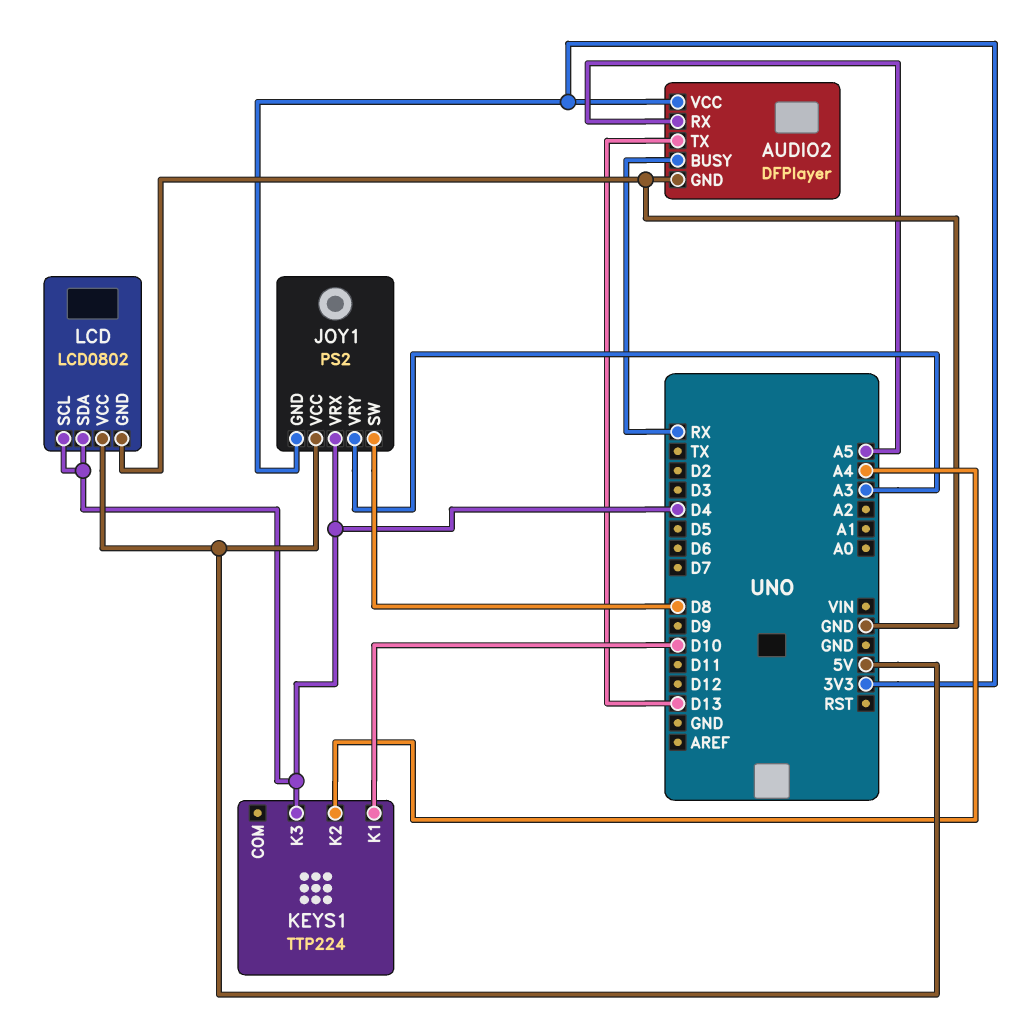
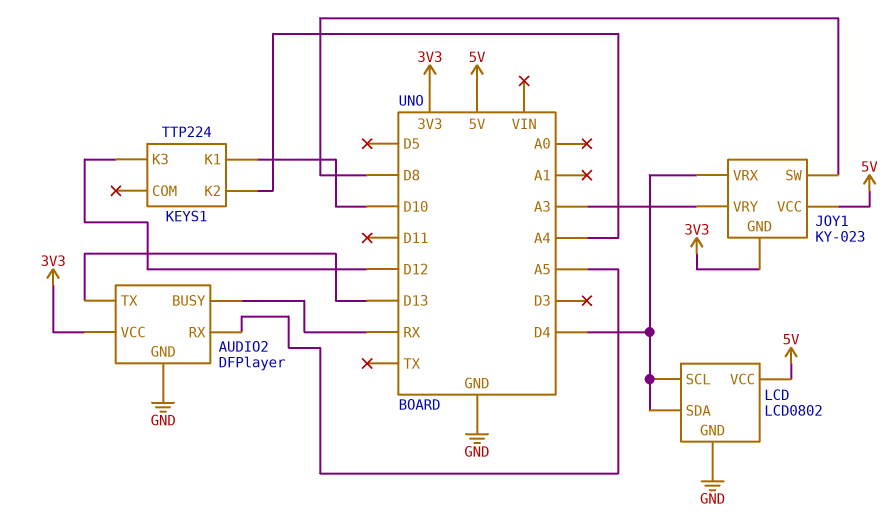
JOY1: PS2 -> KY-023
KEYS1 pin K3: D4 -> D12

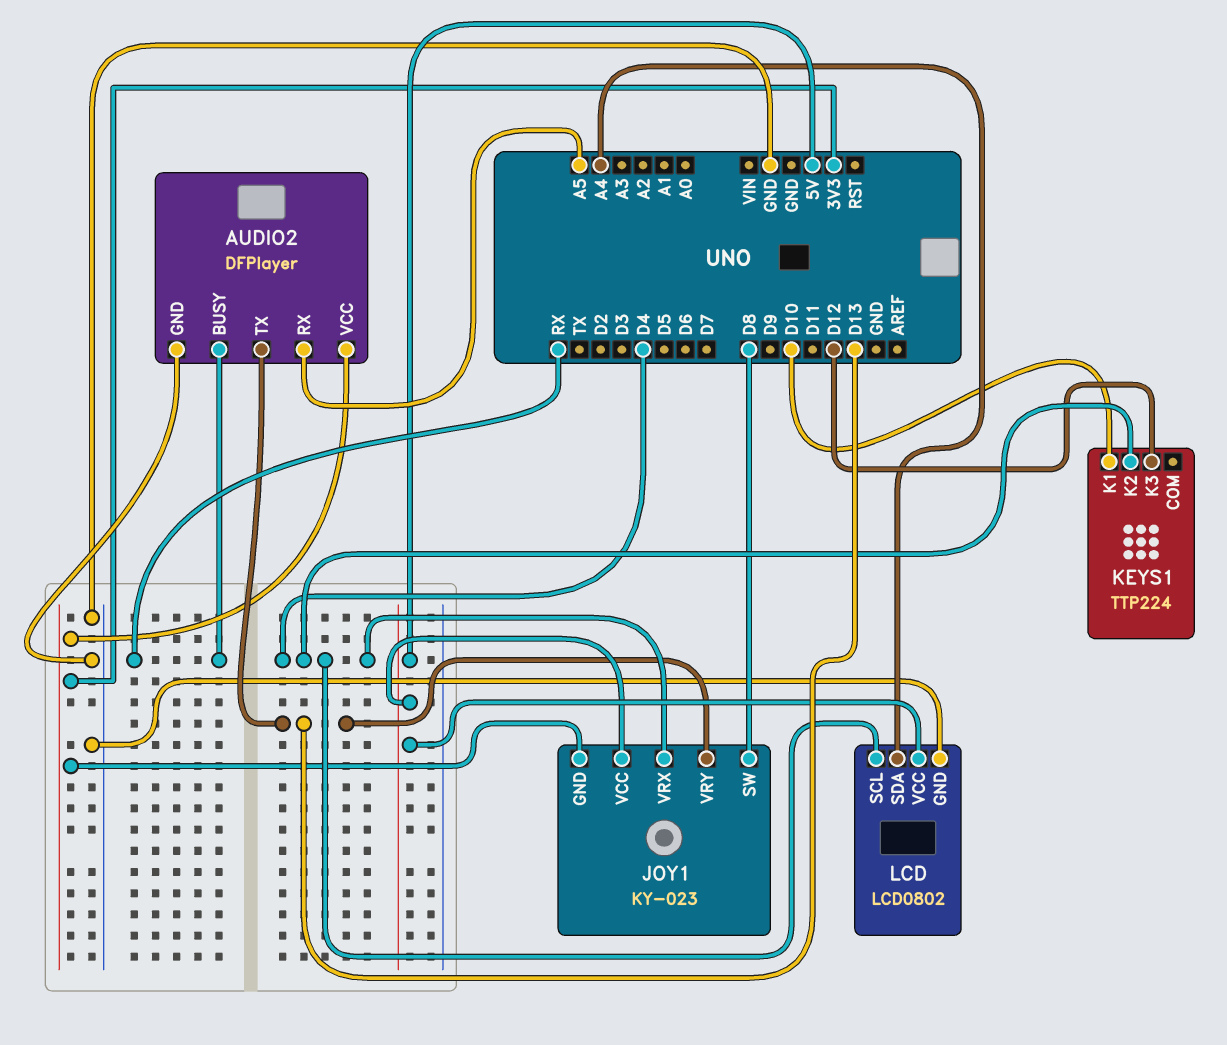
JOY1 pin VRY: A3 -> D13
KEYS1 pin K2: A4 -> D4
LCD pin SDA: D4 -> A4

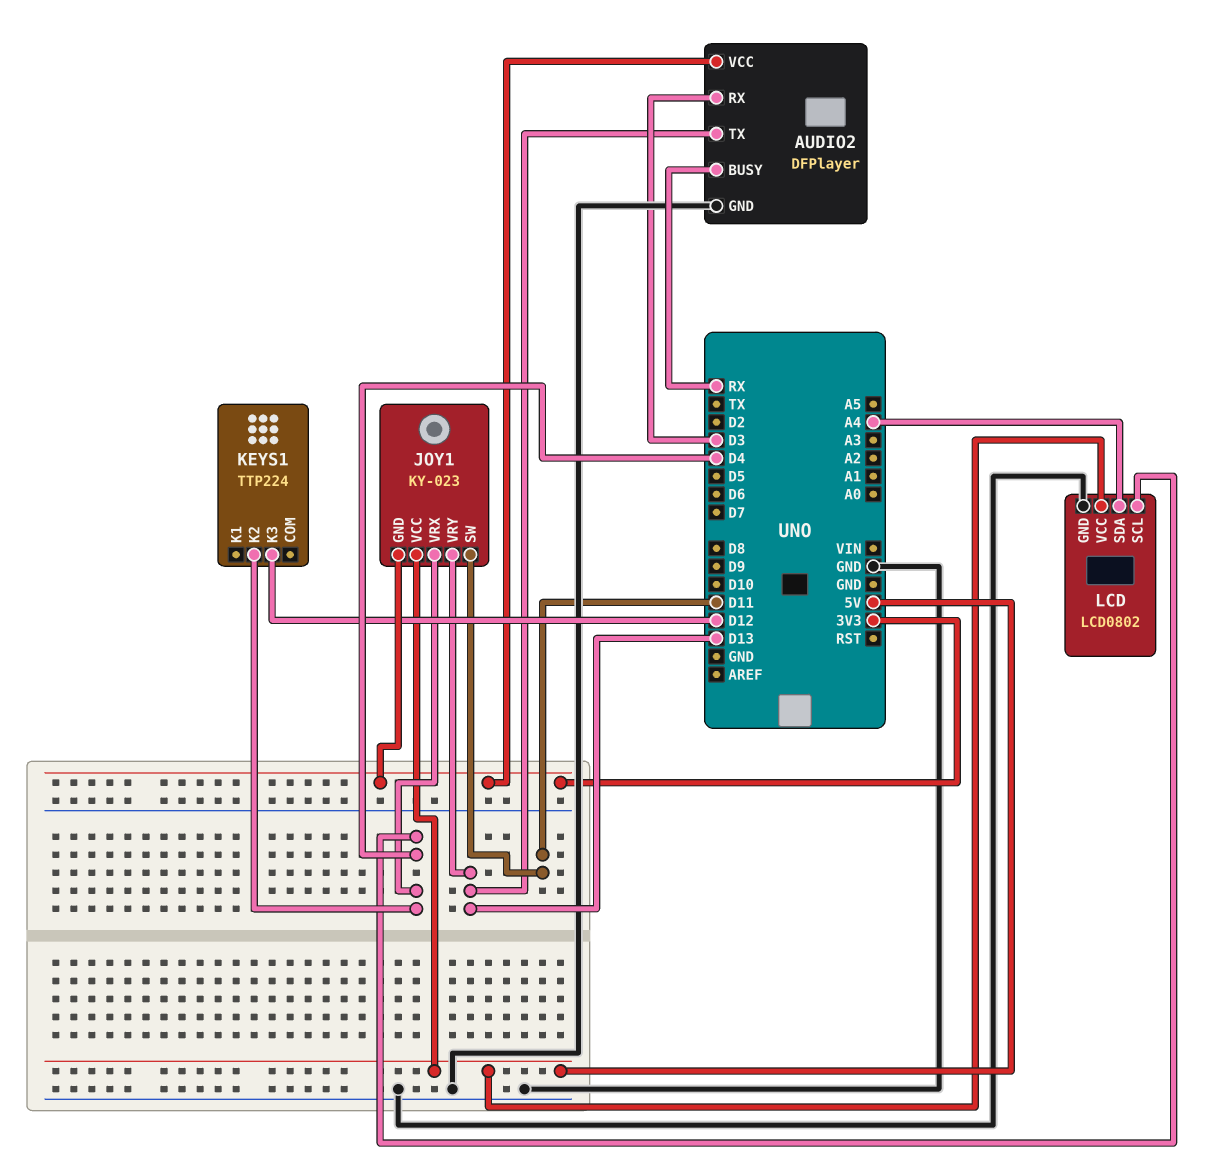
AUDIO2 pin RX: A5 -> D3
JOY1 pin SW: D8 -> D11
KEYS1 pin K1: D10 -> none

